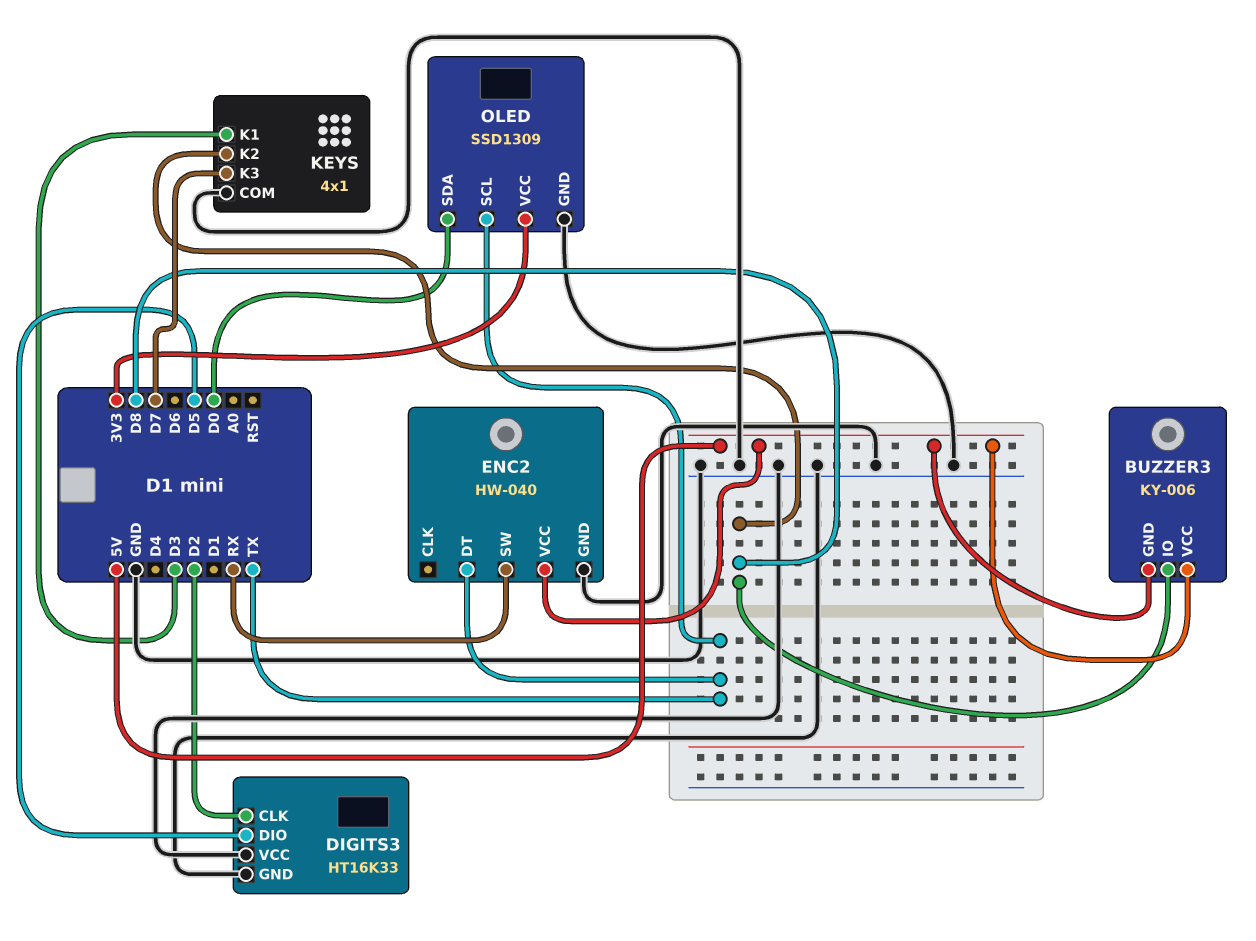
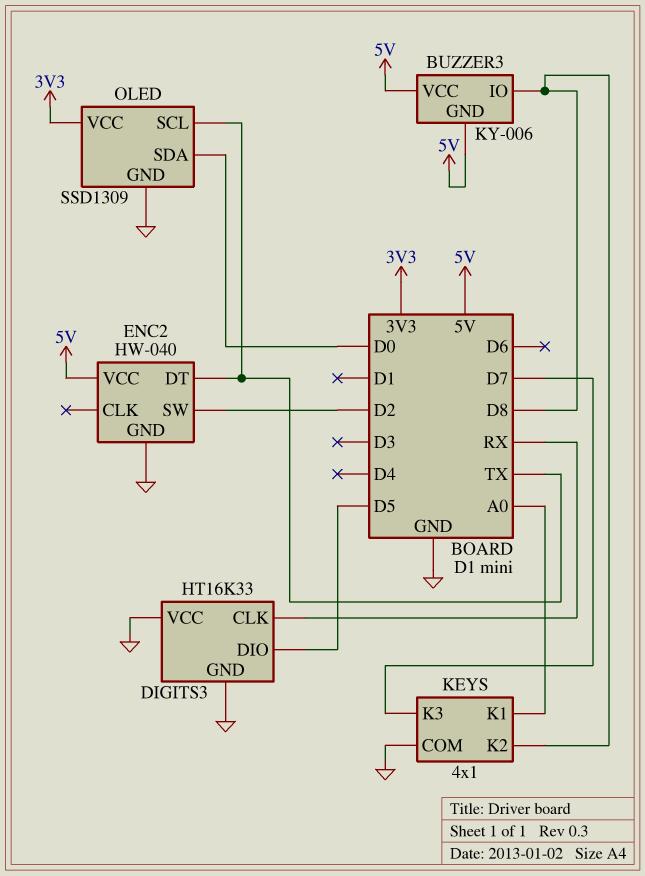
DIGITS3 pin CLK: D2 -> RX
ENC2 pin SW: RX -> D2
KEYS pin K1: D3 -> A0

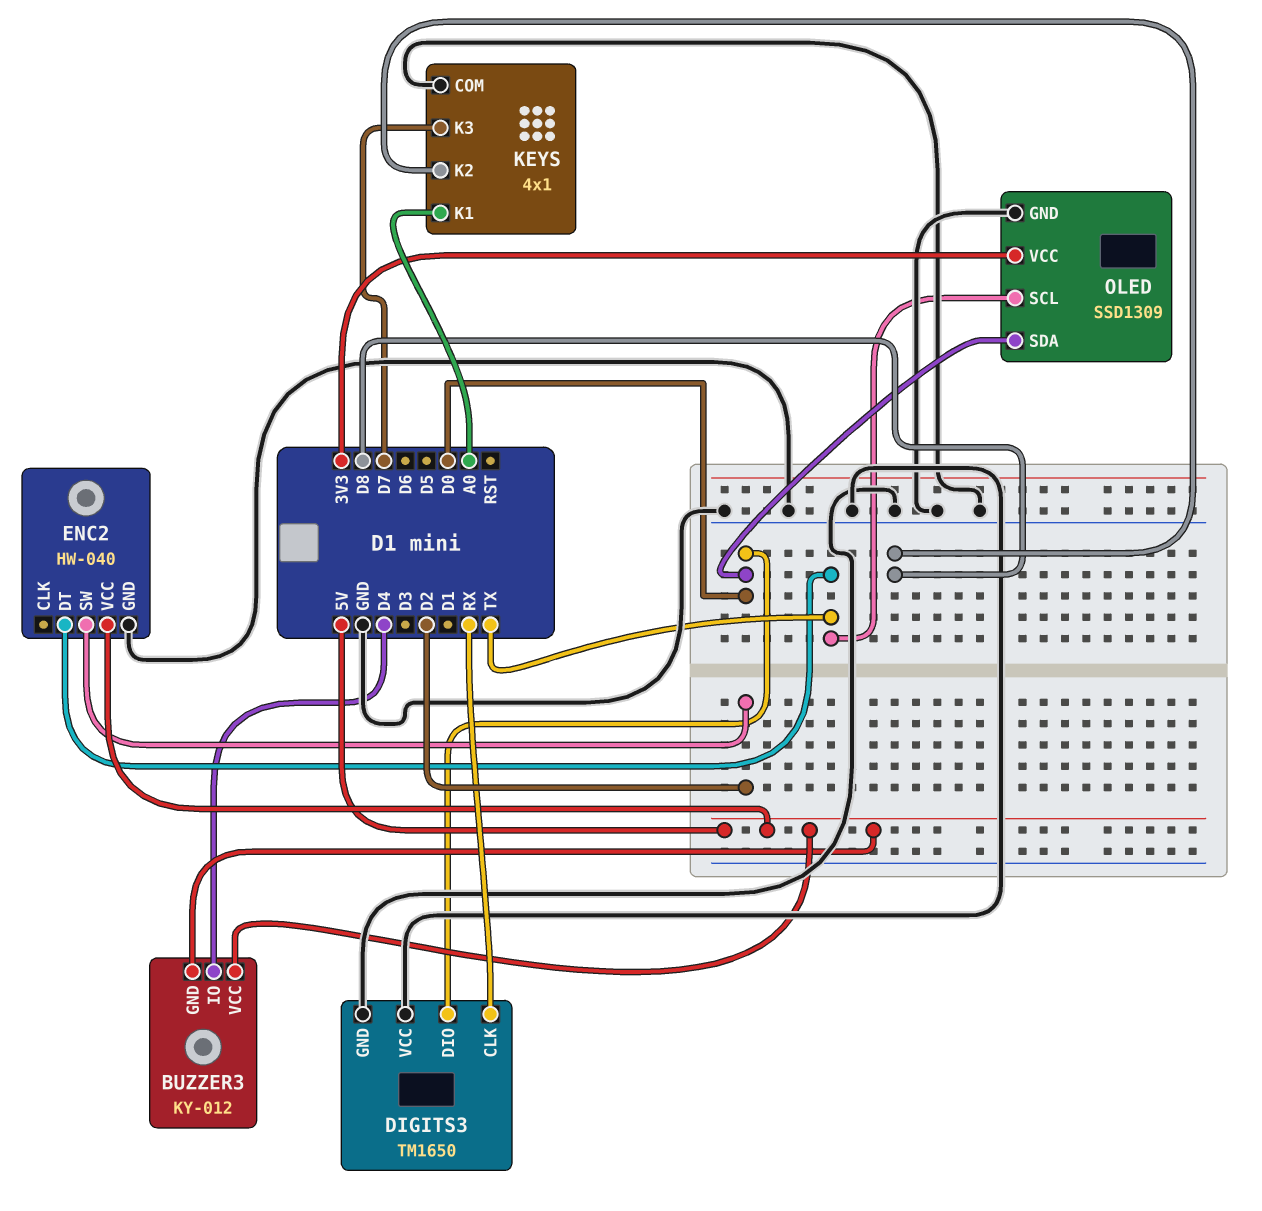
BUZZER3: KY-006 -> KY-012
BUZZER3 pin IO: D8 -> D4
DIGITS3: HT16K33 -> TM1650
DIGITS3 pin DIO: D5 -> D0

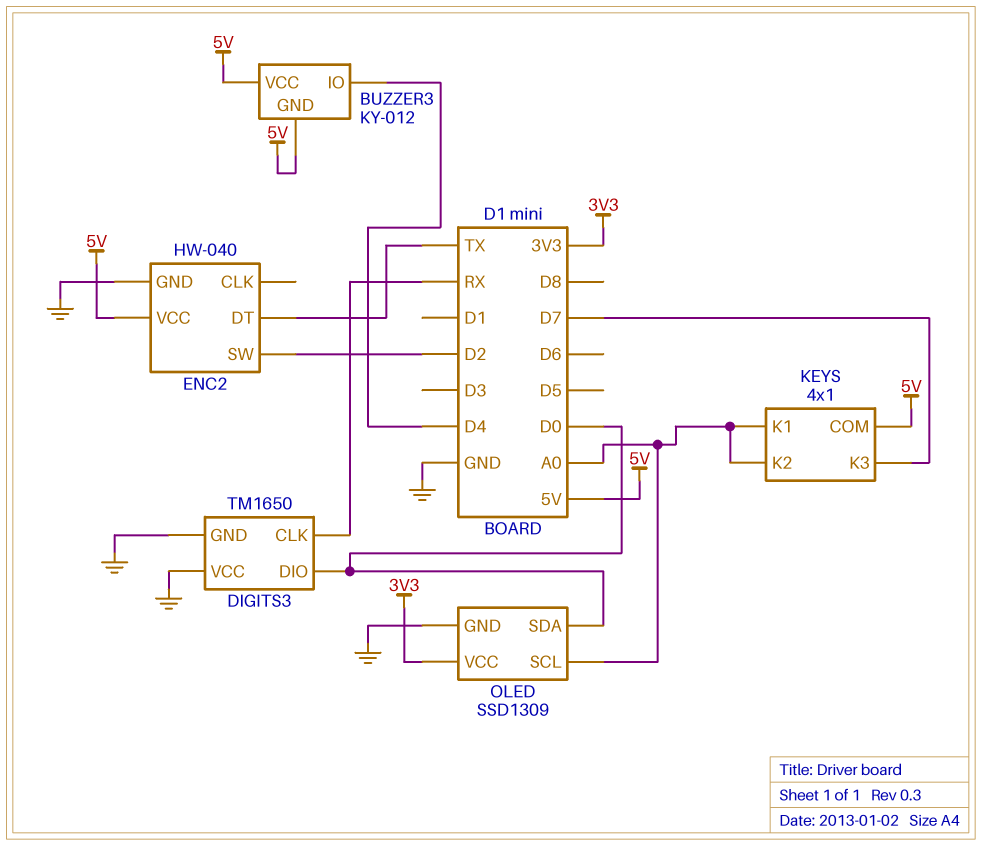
KEYS pin COM: GND -> 5V
KEYS pin K2: D8 -> A0
OLED pin SCL: TX -> A0

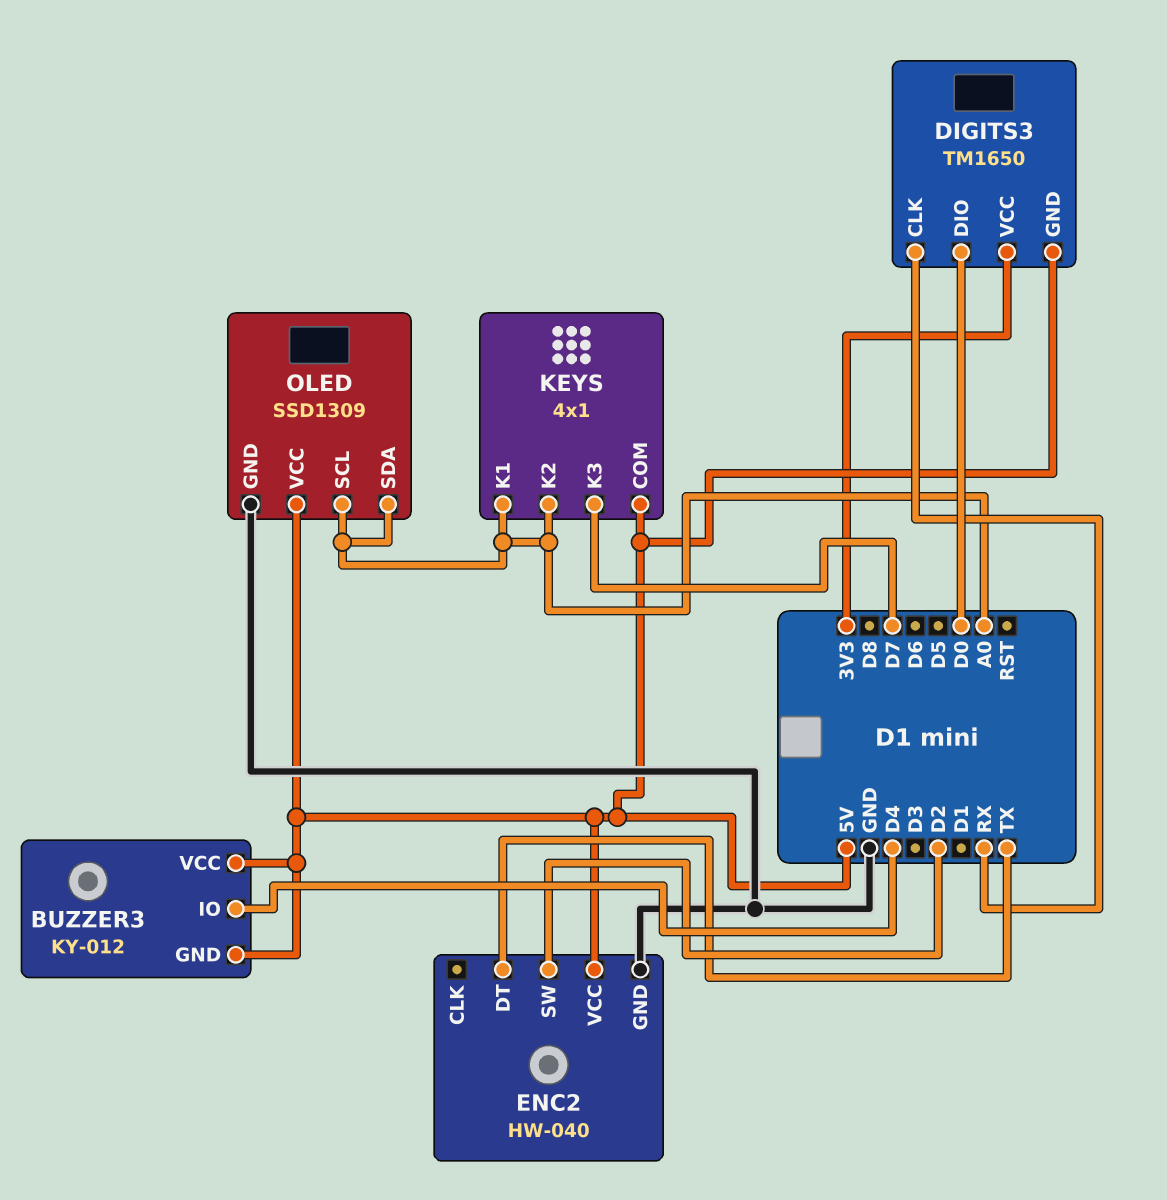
DIGITS3 pin GND: GND -> 5V
DIGITS3 pin VCC: GND -> 3V3
OLED pin SDA: D0 -> A0
OLED pin VCC: 3V3 -> 5V

